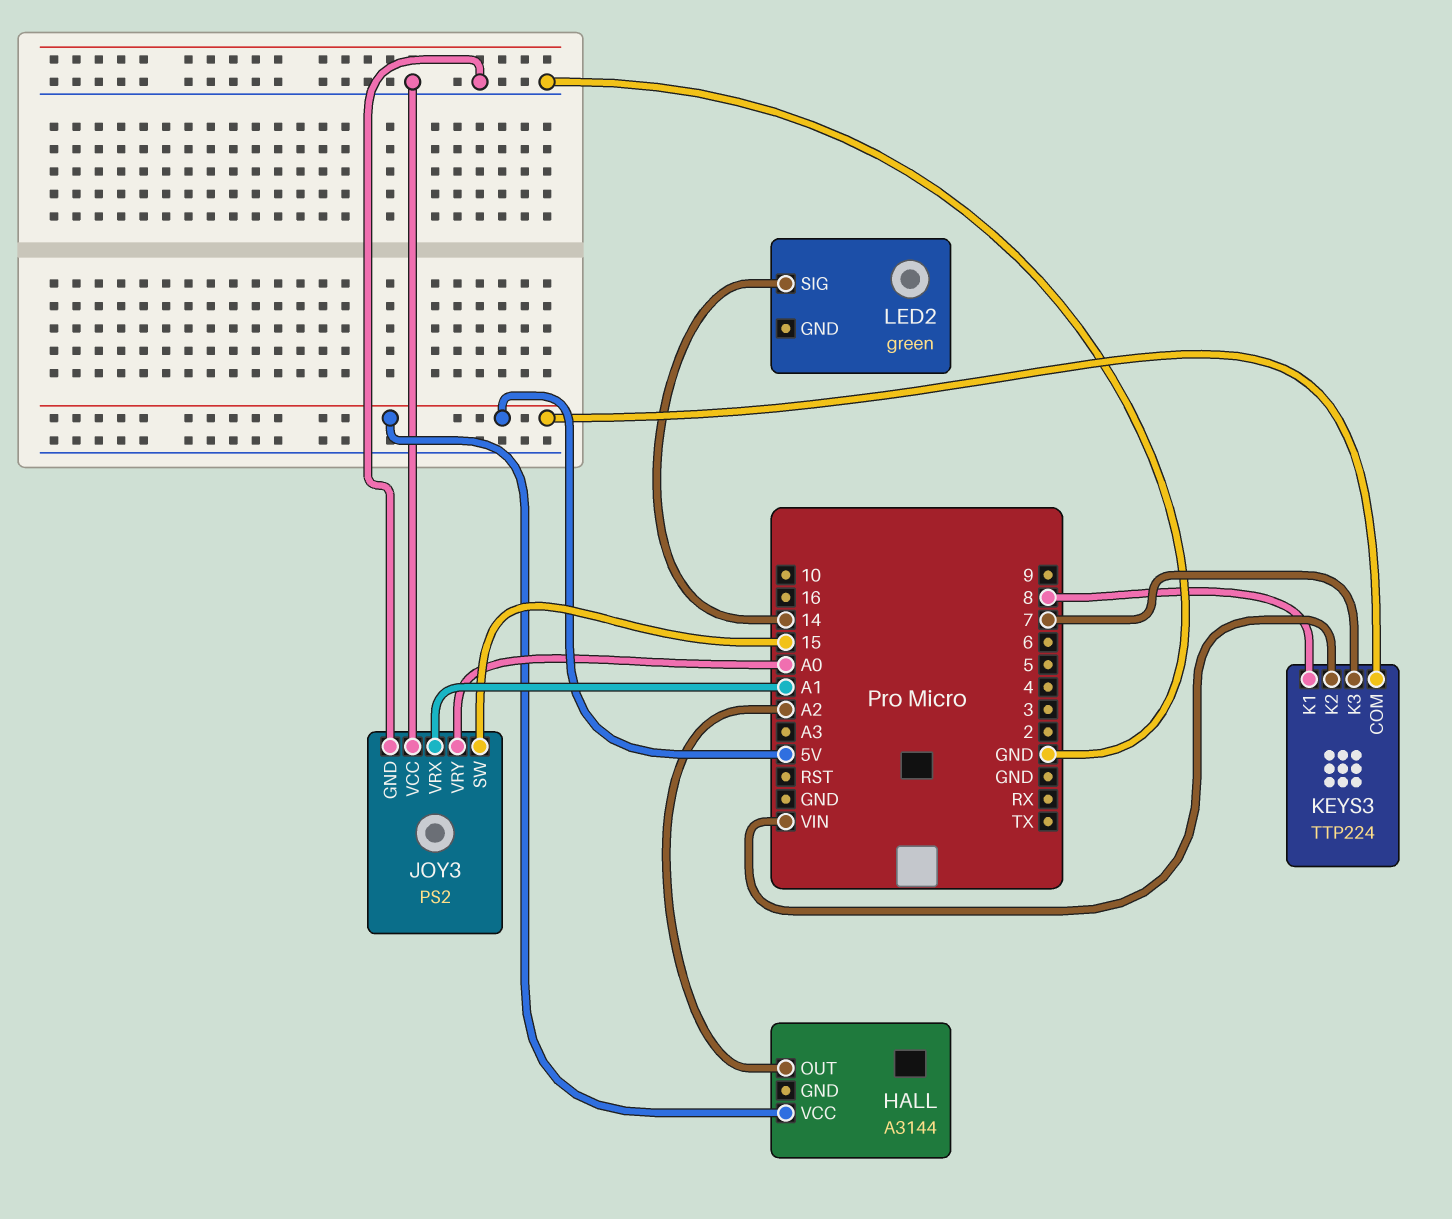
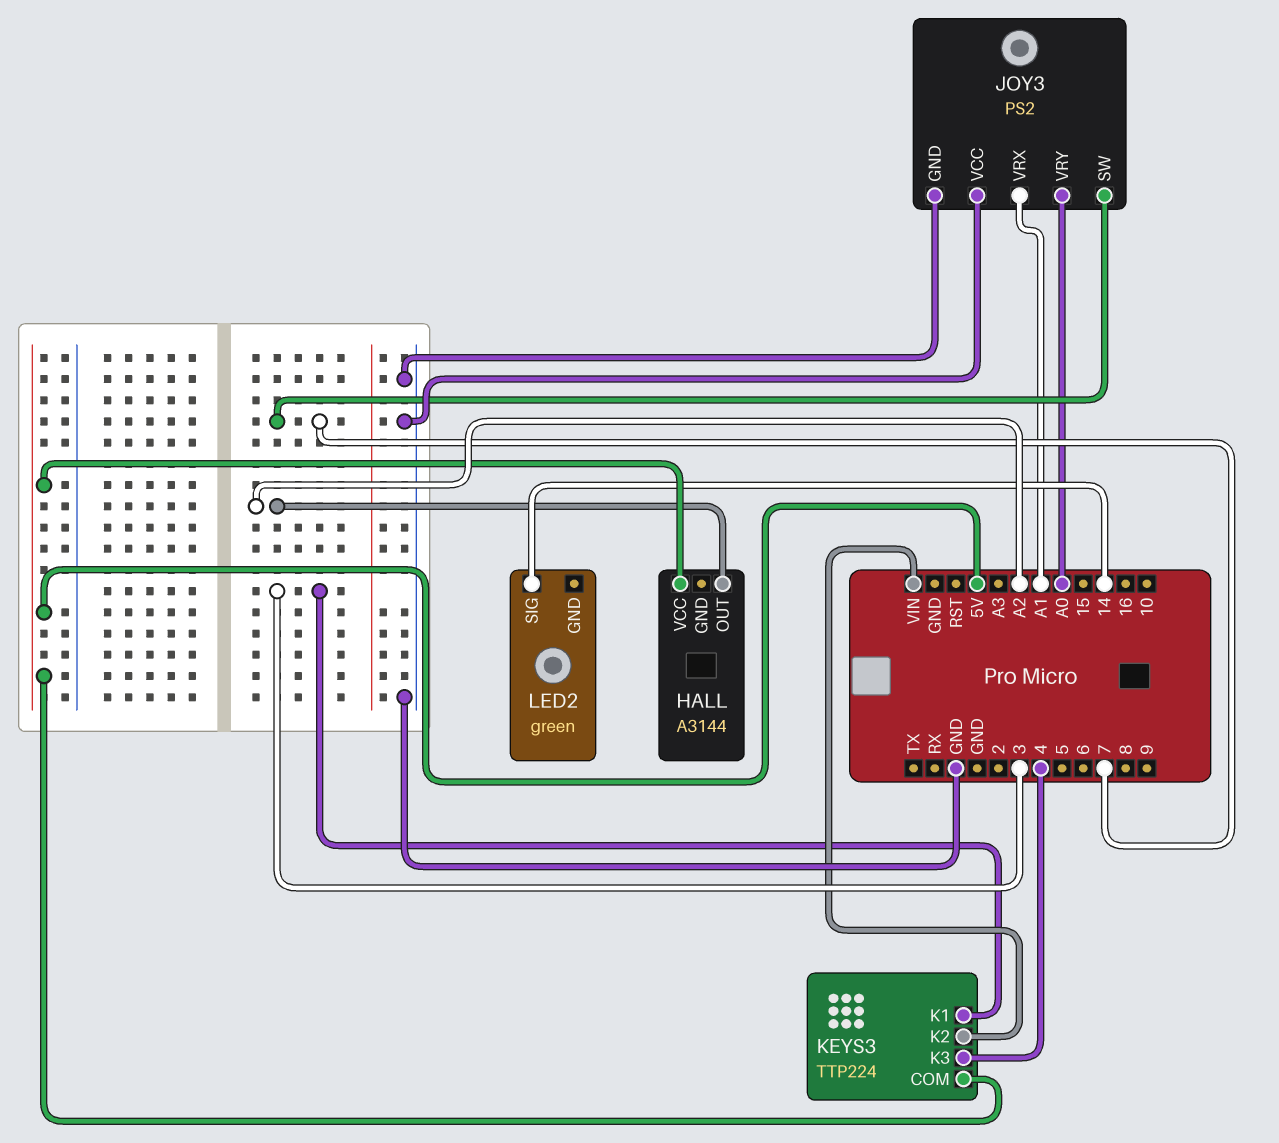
JOY3 pin SW: 15 -> 7
KEYS3 pin K1: 8 -> 3
KEYS3 pin K3: 7 -> 4

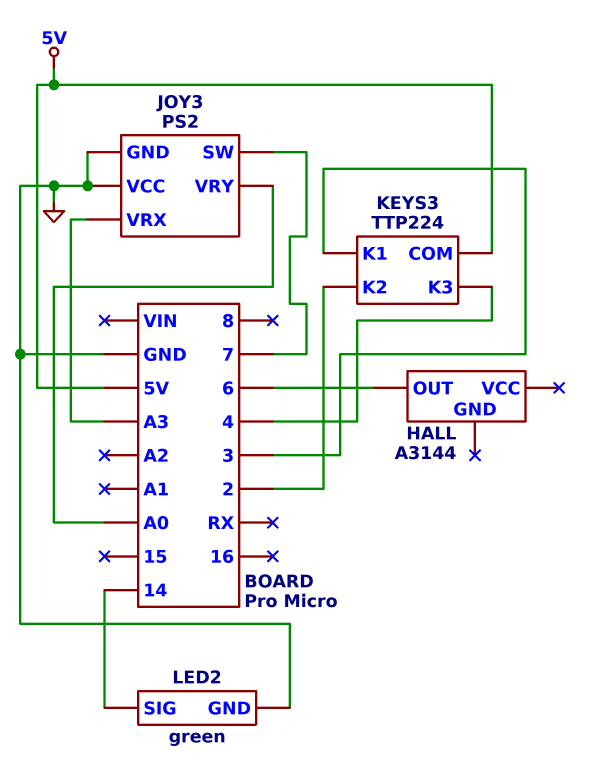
HALL pin OUT: A2 -> 6
HALL pin VCC: 5V -> none
JOY3 pin VRX: A1 -> A3
KEYS3 pin K2: VIN -> 2
LED2 pin GND: none -> GND

